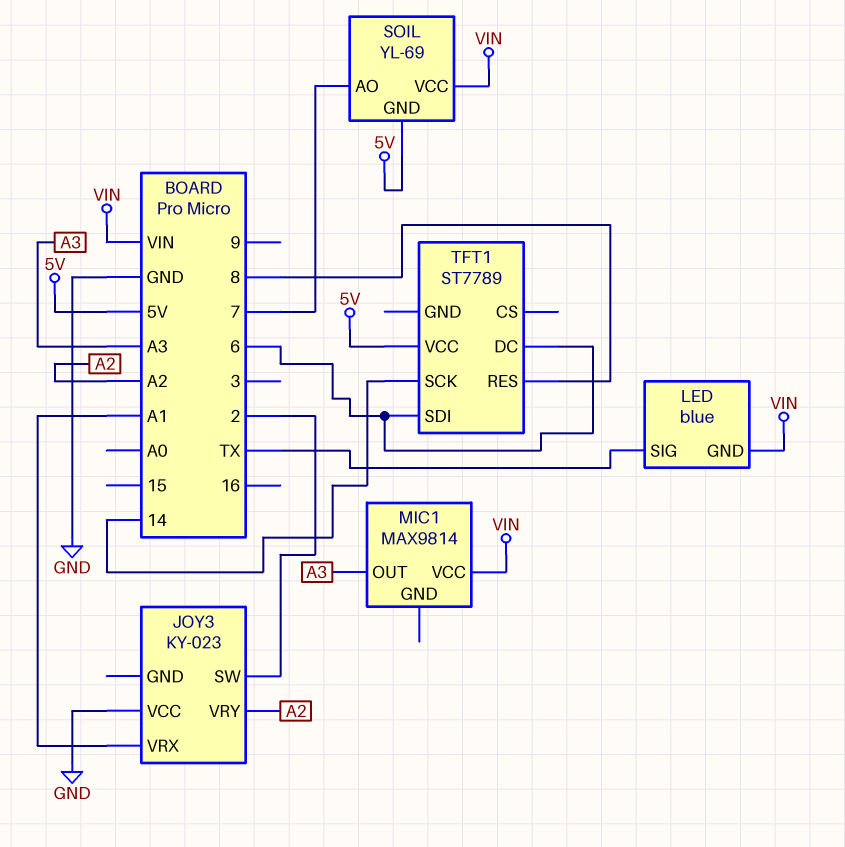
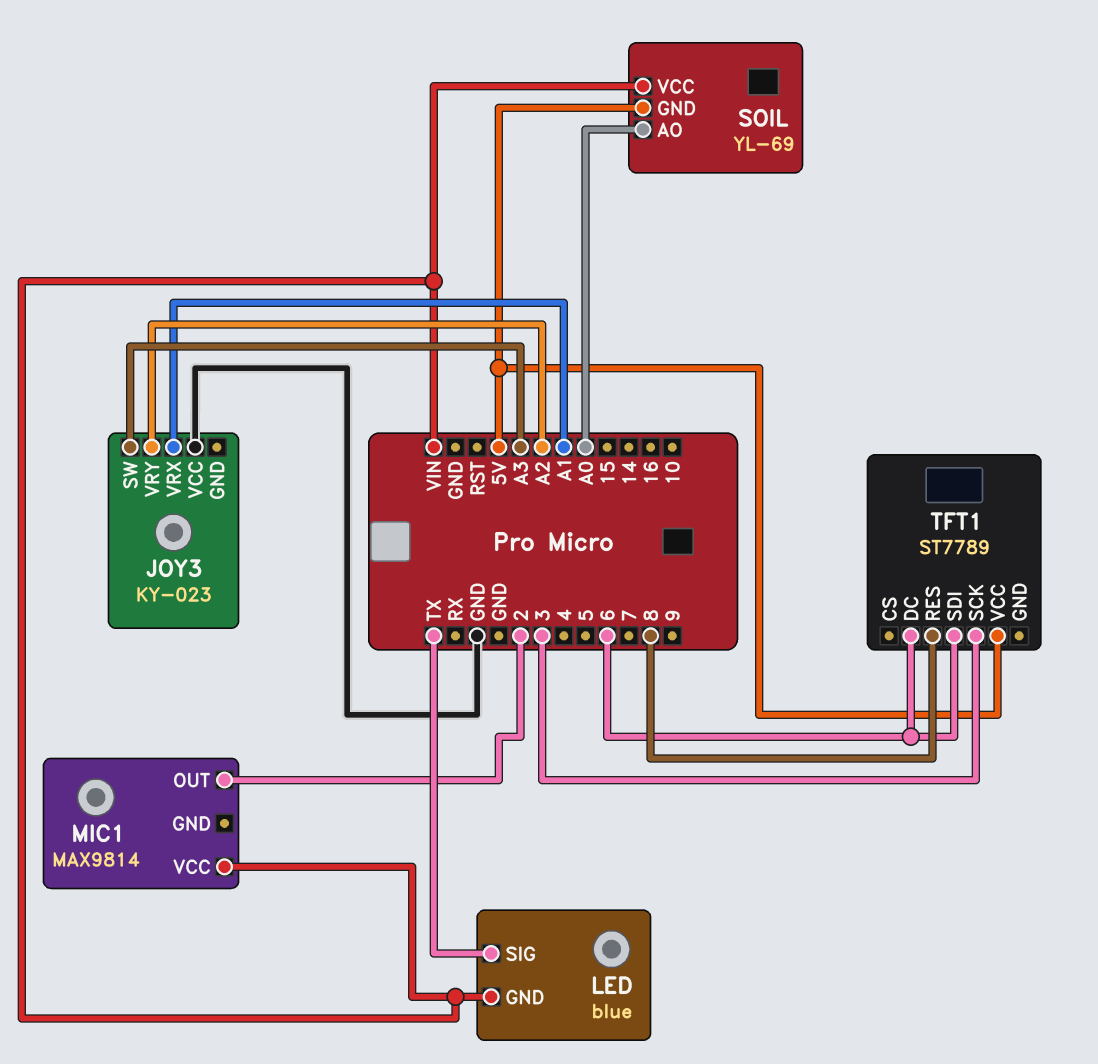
JOY3 pin SW: 2 -> A3
MIC1 pin OUT: A3 -> 2
SOIL pin AO: 7 -> A0
TFT1 pin SCK: 14 -> 3

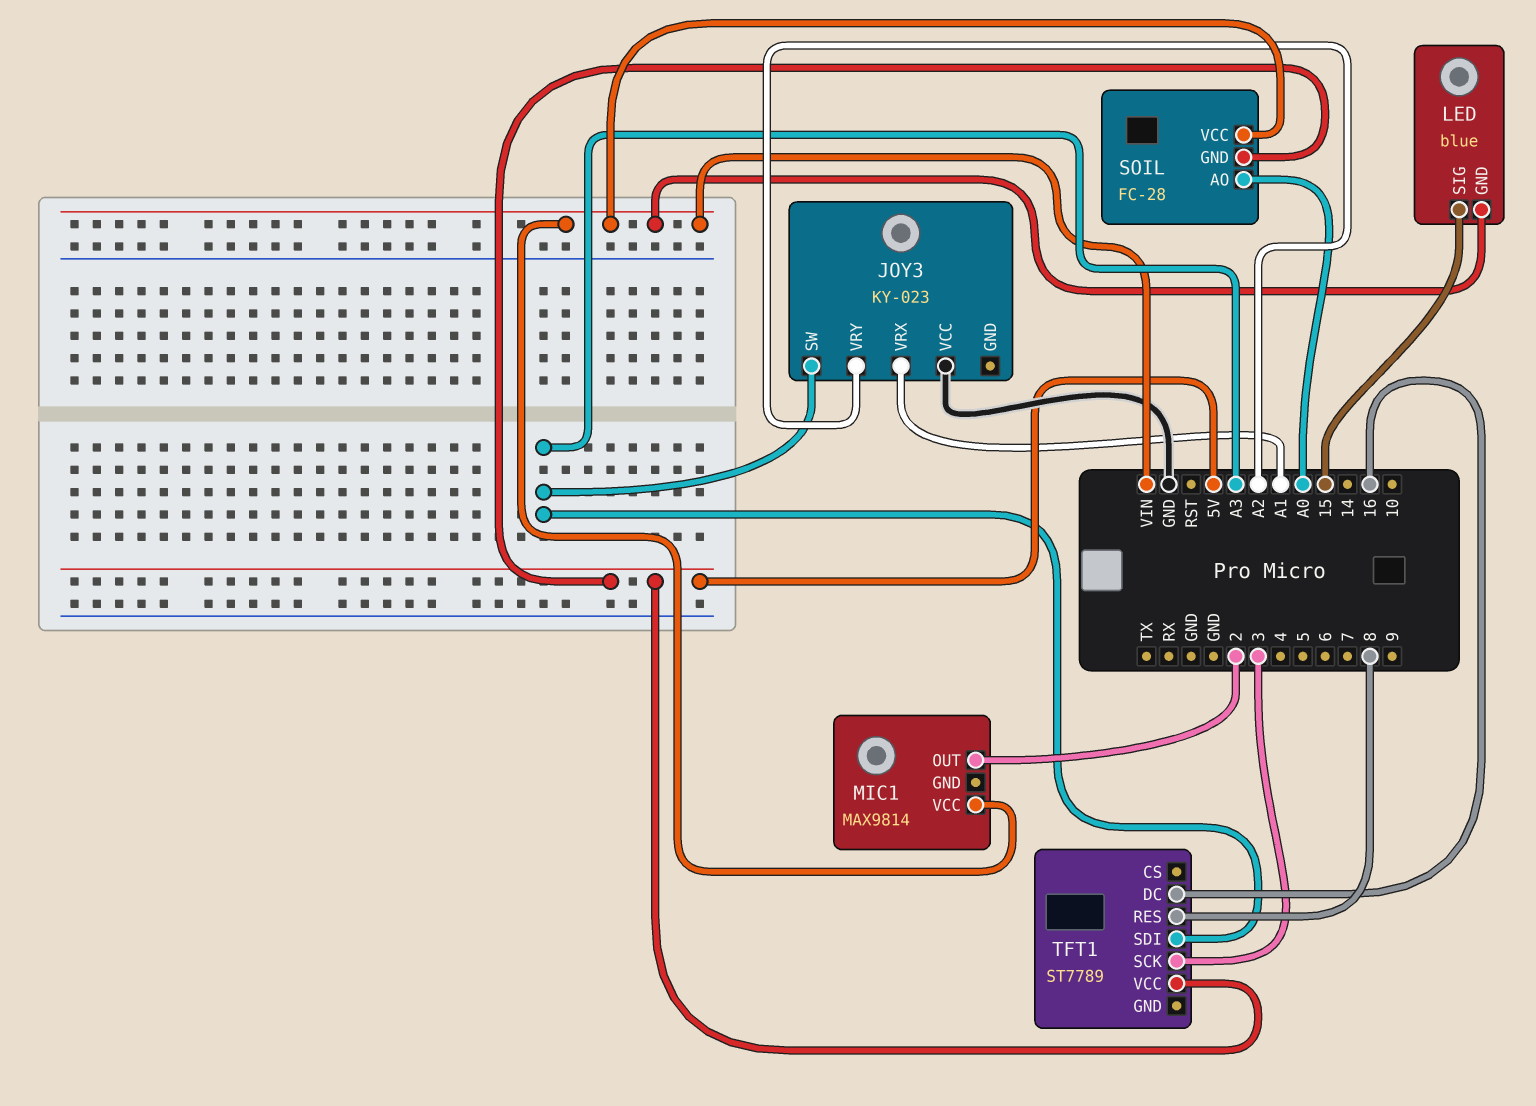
LED pin SIG: TX -> 15
SOIL: YL-69 -> FC-28
TFT1 pin DC: 6 -> 16
TFT1 pin SDI: 6 -> A3

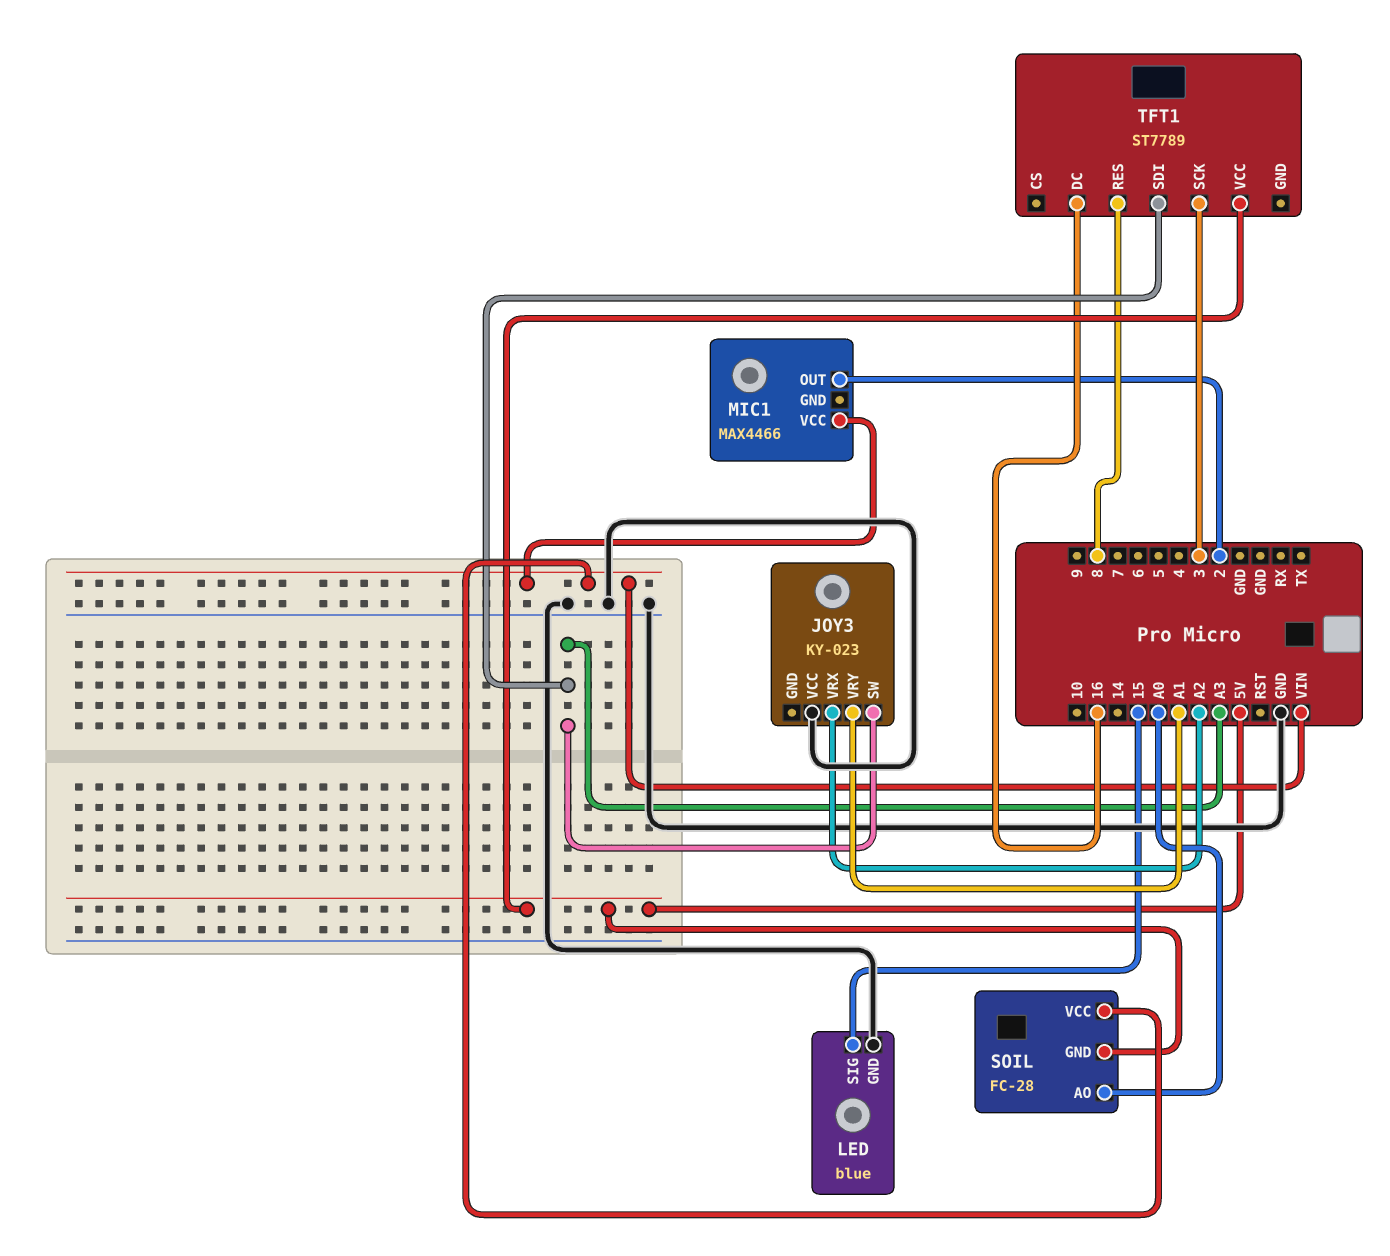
JOY3 pin VRX: A1 -> A2
JOY3 pin VRY: A2 -> A1
LED pin GND: VIN -> GND
MIC1: MAX9814 -> MAX4466

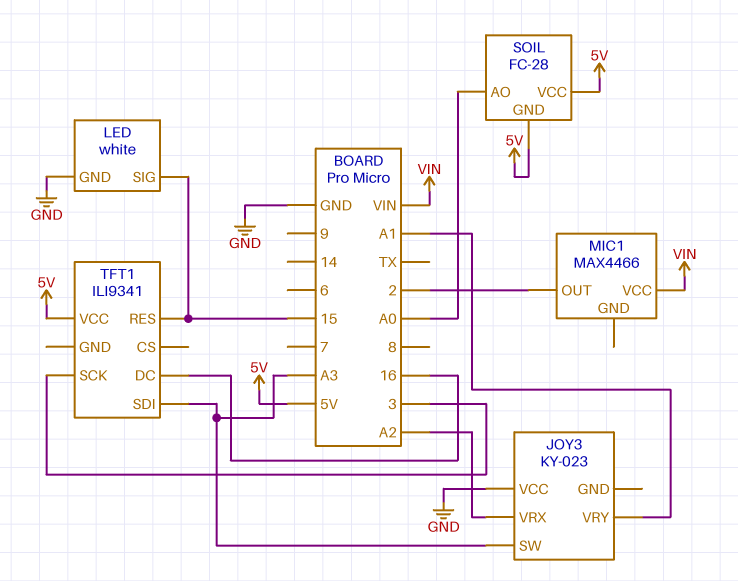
LED: blue -> white
SOIL pin VCC: VIN -> 5V
TFT1: ST7789 -> ILI9341
TFT1 pin RES: 8 -> 15

